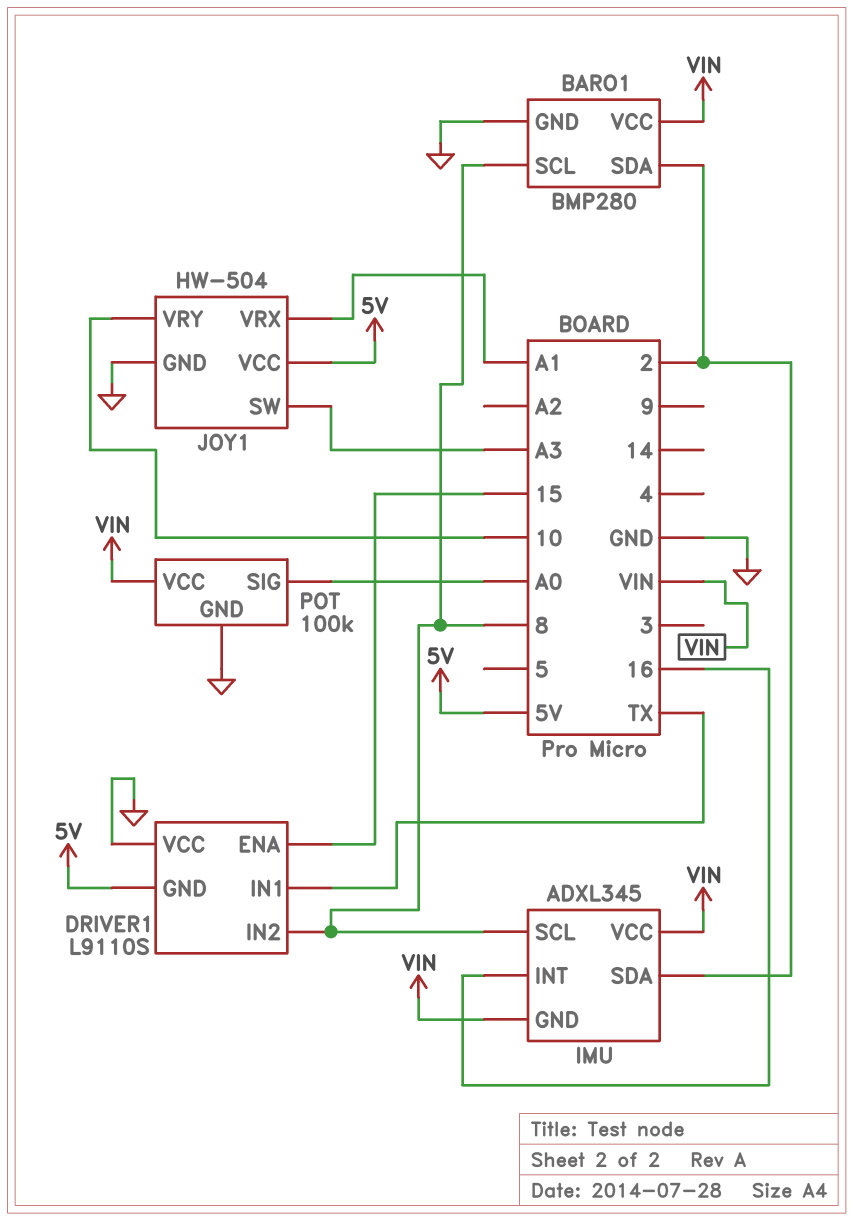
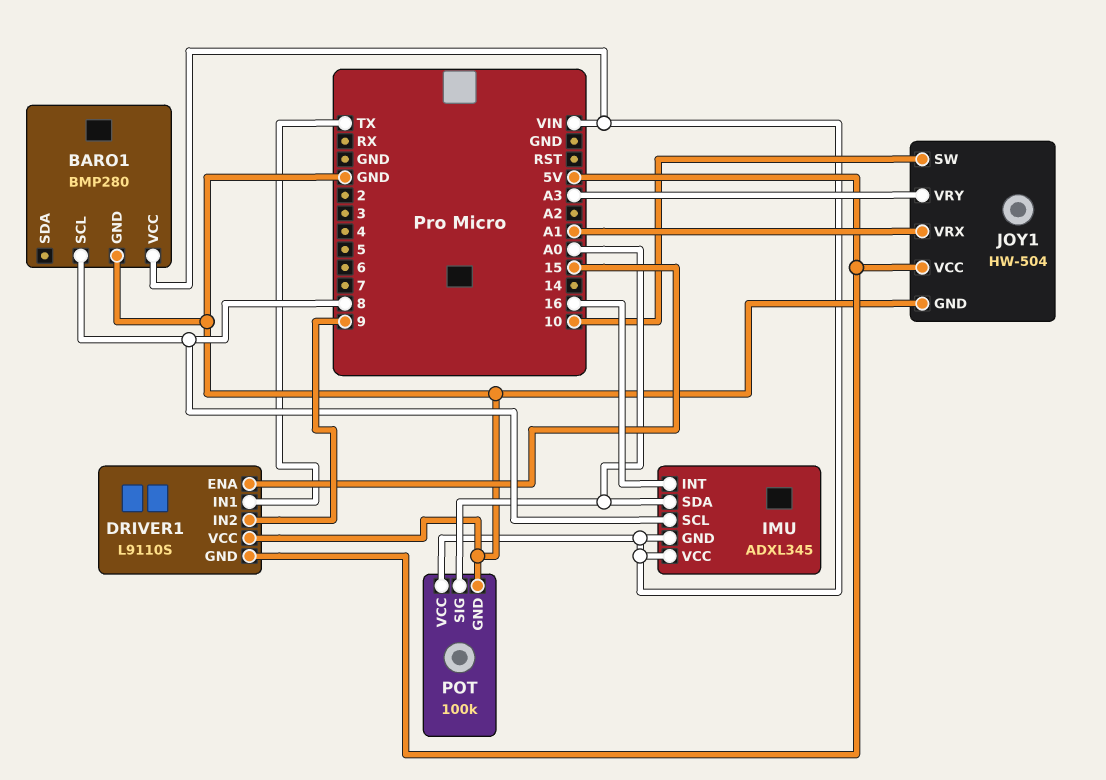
BARO1 pin SDA: 2 -> none
DRIVER1 pin IN2: 8 -> 9
IMU pin SDA: 2 -> A0
JOY1 pin SW: A3 -> 10
JOY1 pin VRY: 10 -> A3

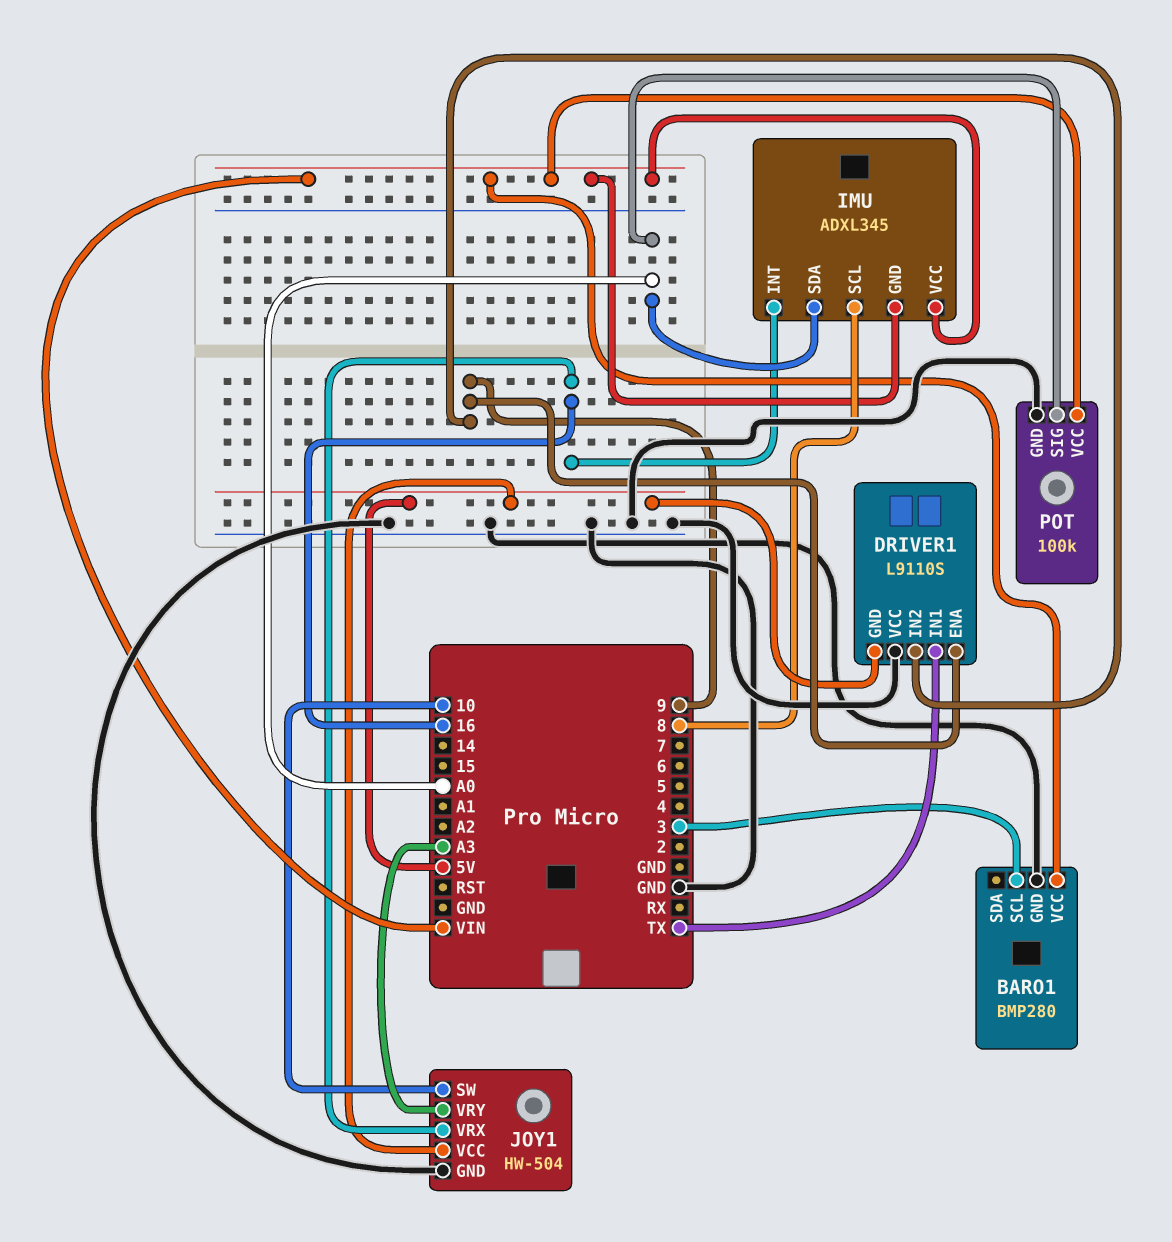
BARO1 pin SCL: 8 -> 3
DRIVER1 pin ENA: 15 -> 9
JOY1 pin VRX: A1 -> 16

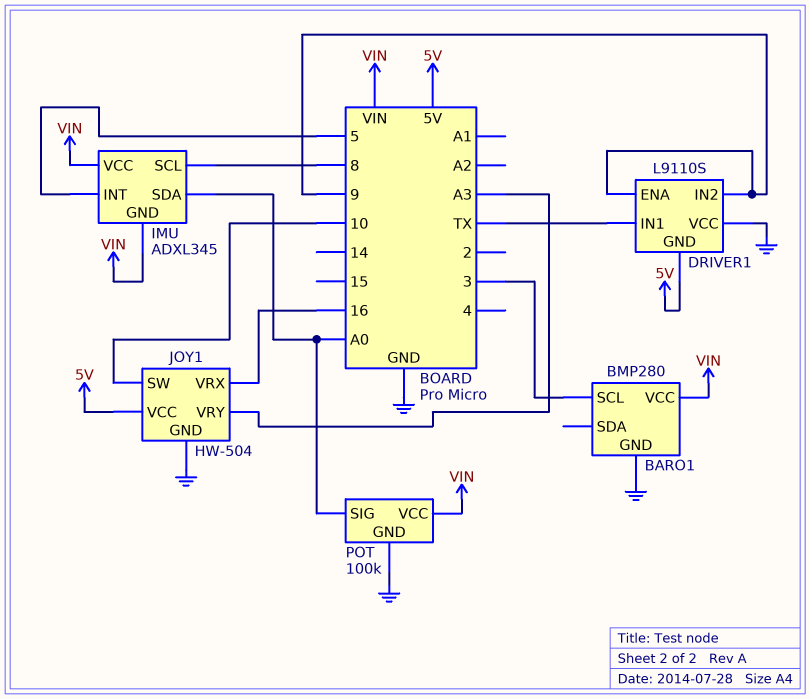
IMU pin INT: 16 -> 5

